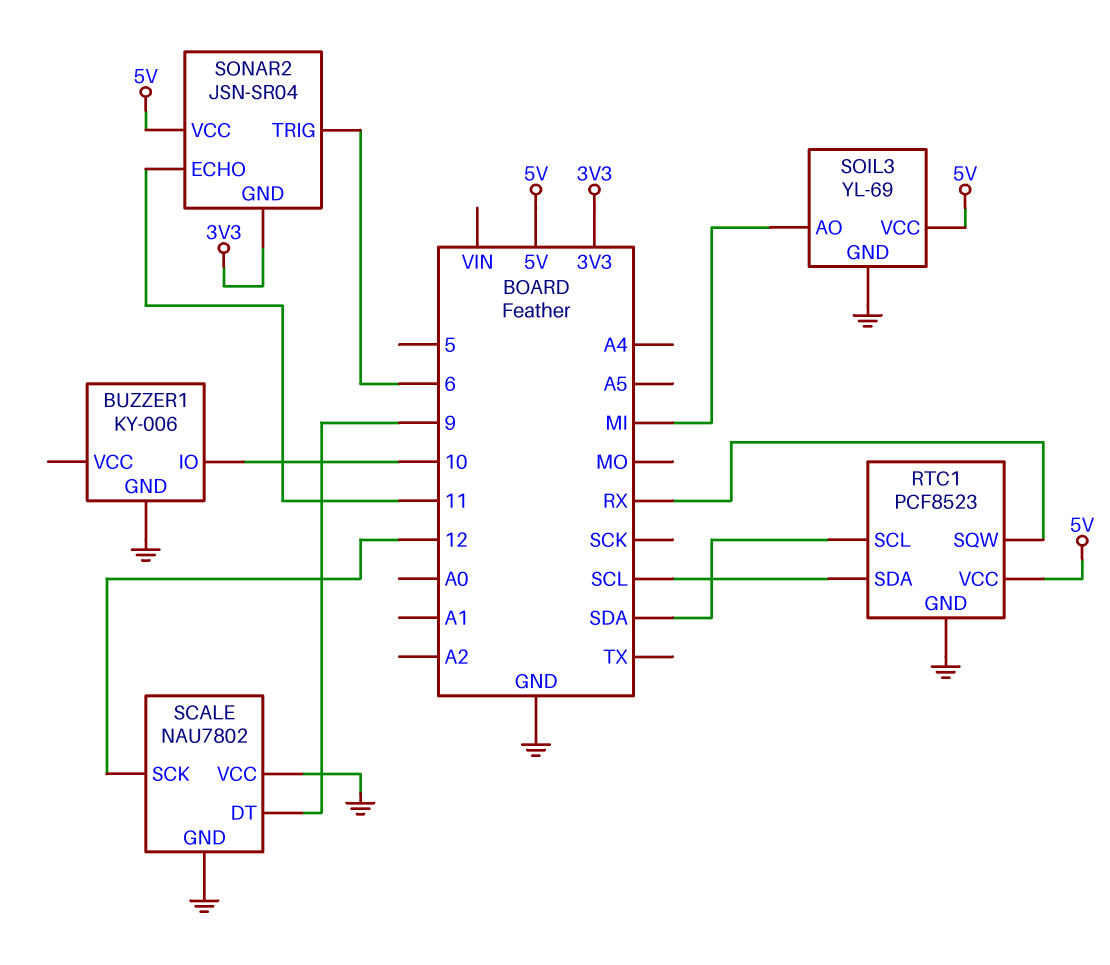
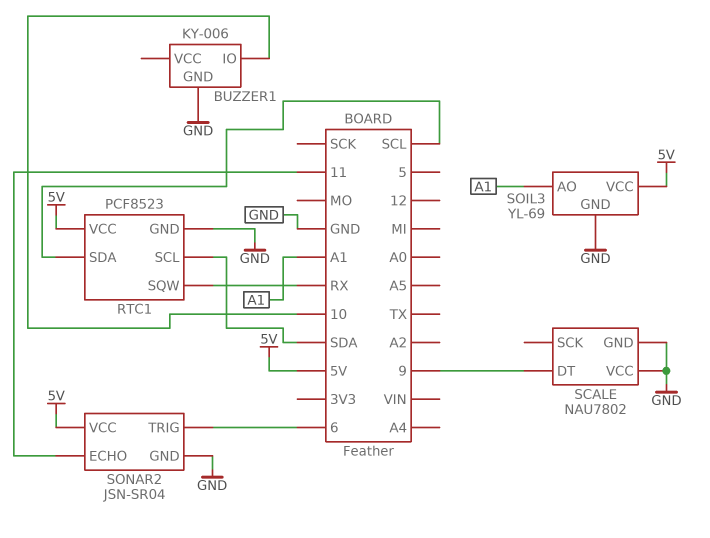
SCALE pin SCK: 12 -> none
SOIL3 pin AO: MI -> A1
SONAR2 pin GND: 3V3 -> GND

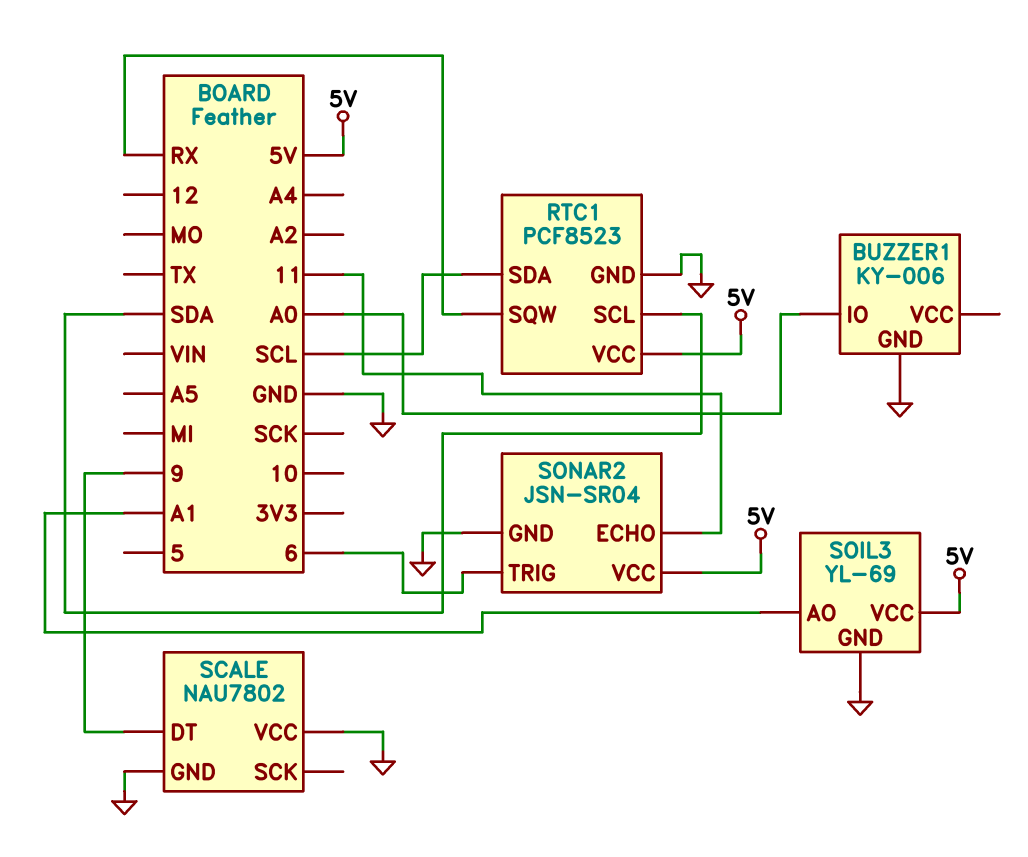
BUZZER1 pin IO: 10 -> A0

